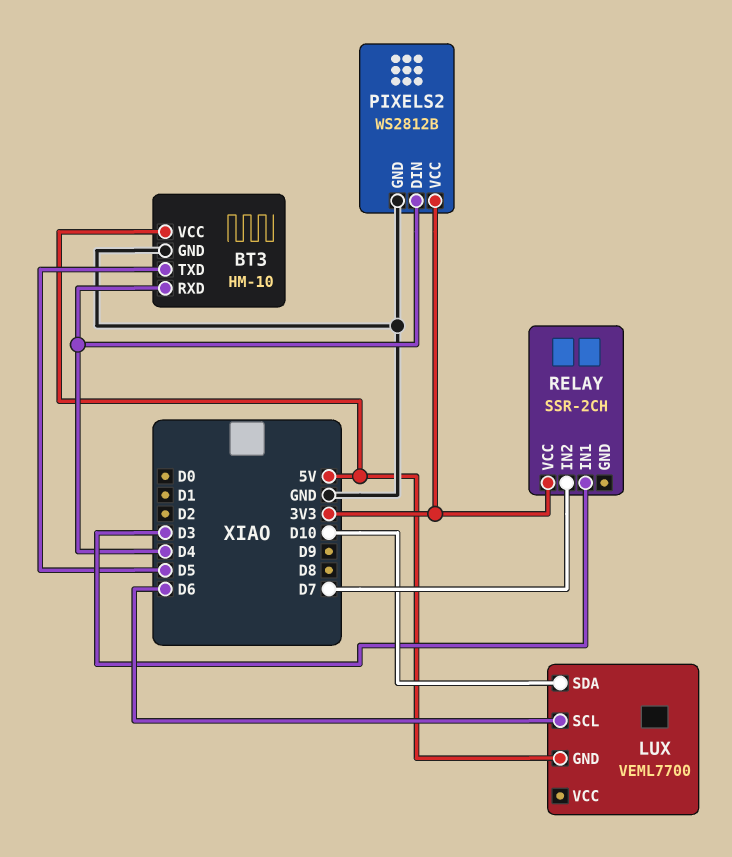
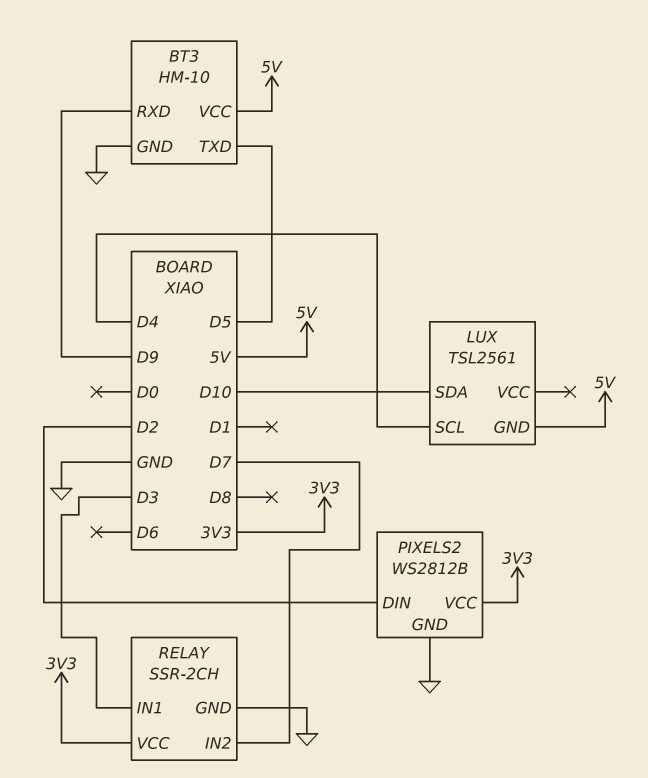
BT3 pin RXD: D4 -> D9
LUX: VEML7700 -> TSL2561
LUX pin SCL: D6 -> D4
PIXELS2 pin DIN: D4 -> D2
RELAY pin GND: none -> GND

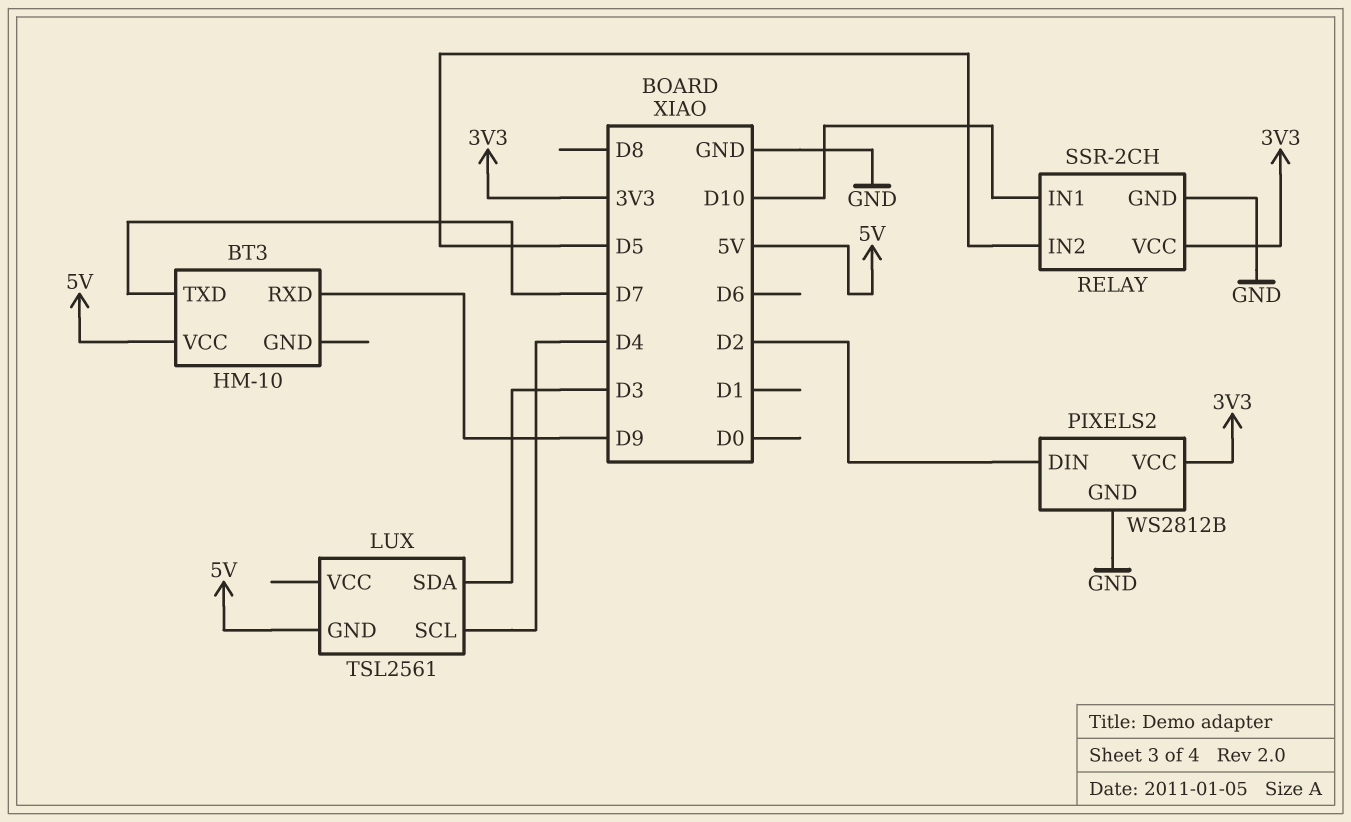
BT3 pin GND: GND -> none
BT3 pin TXD: D5 -> D7
LUX pin SDA: D10 -> D3
RELAY pin IN1: D3 -> D10
RELAY pin IN2: D7 -> D5

